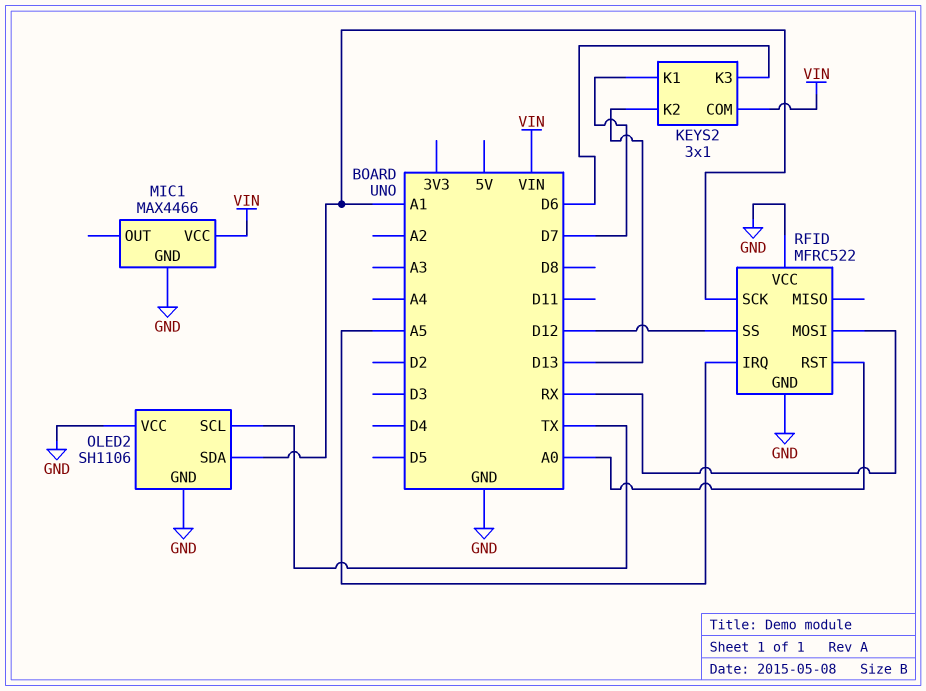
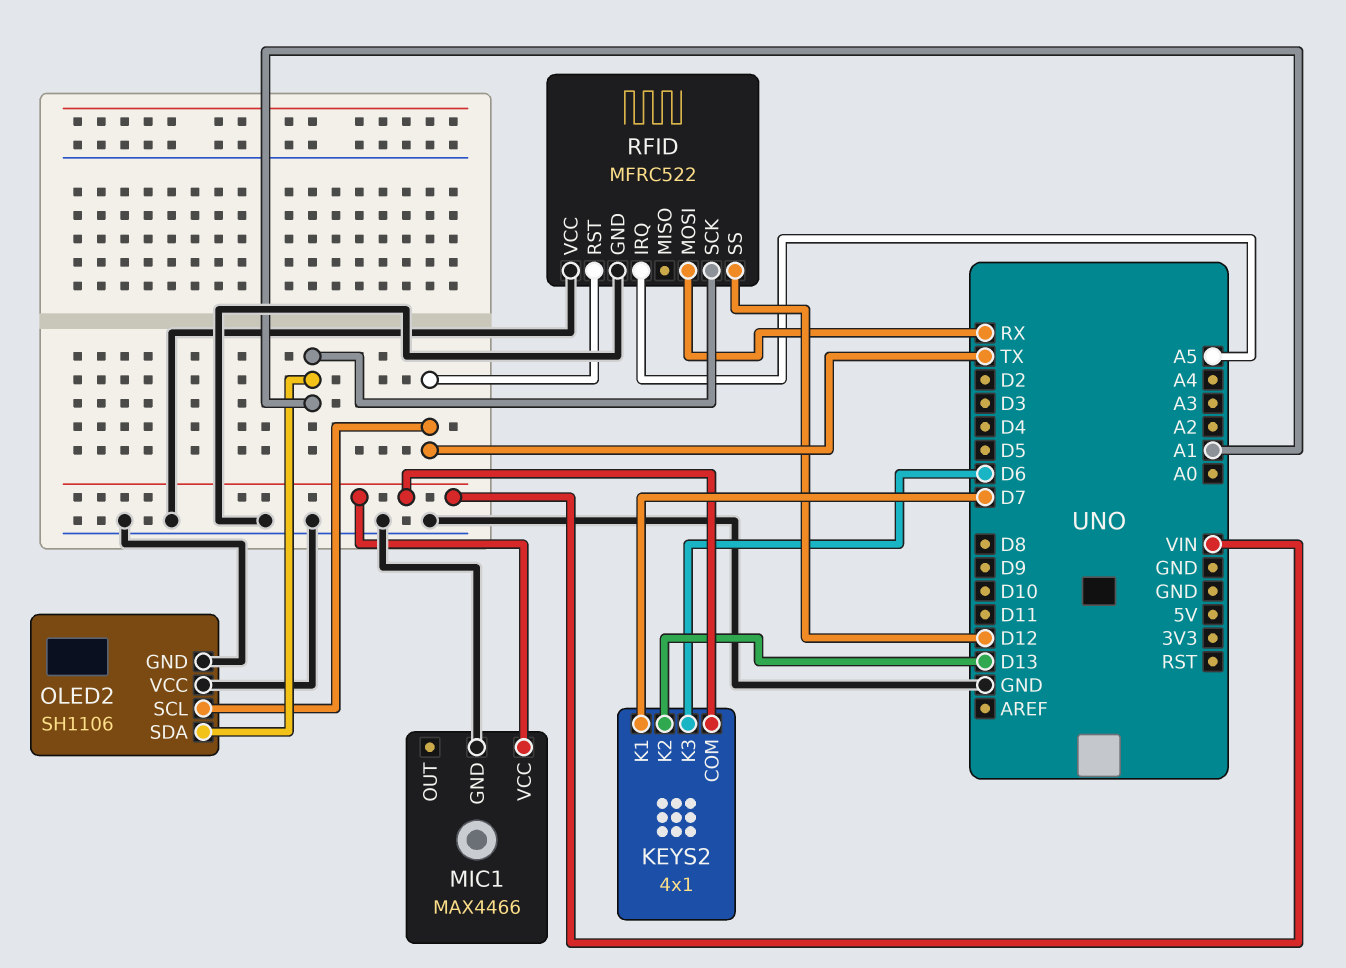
KEYS2: 3x1 -> 4x1
RFID pin RST: A0 -> TX

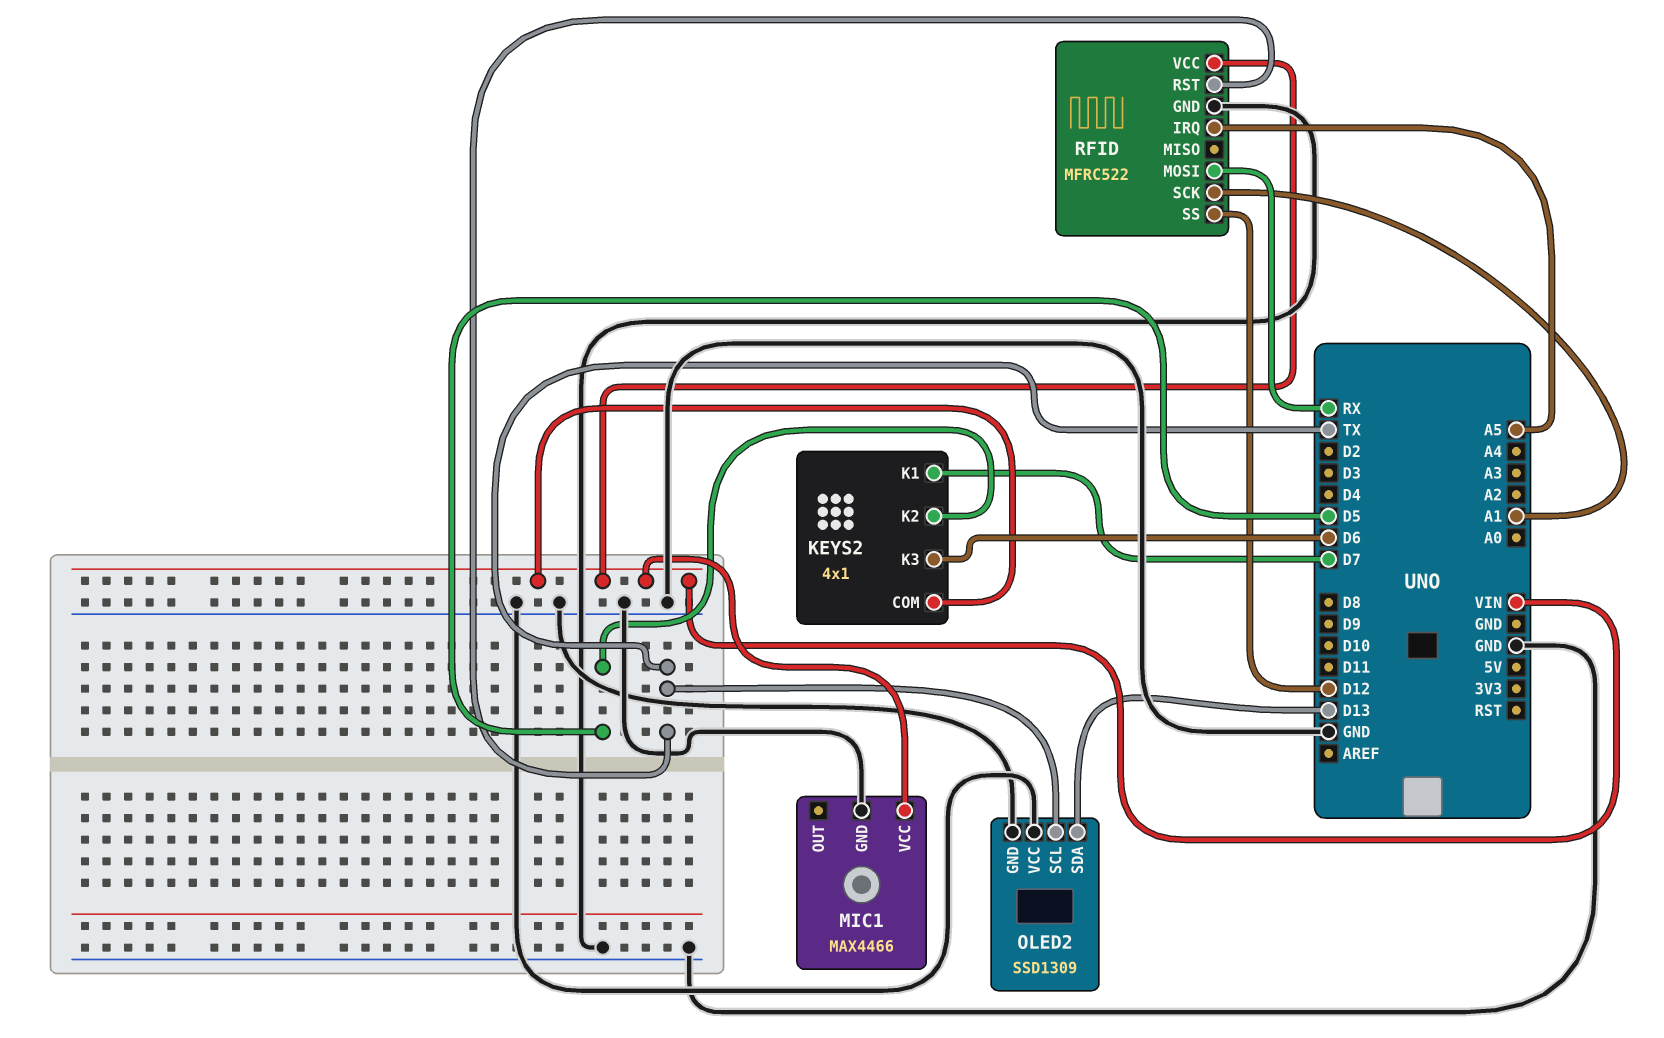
KEYS2 pin K2: D13 -> D5
OLED2: SH1106 -> SSD1309
OLED2 pin SDA: A1 -> D13
RFID pin VCC: GND -> VIN

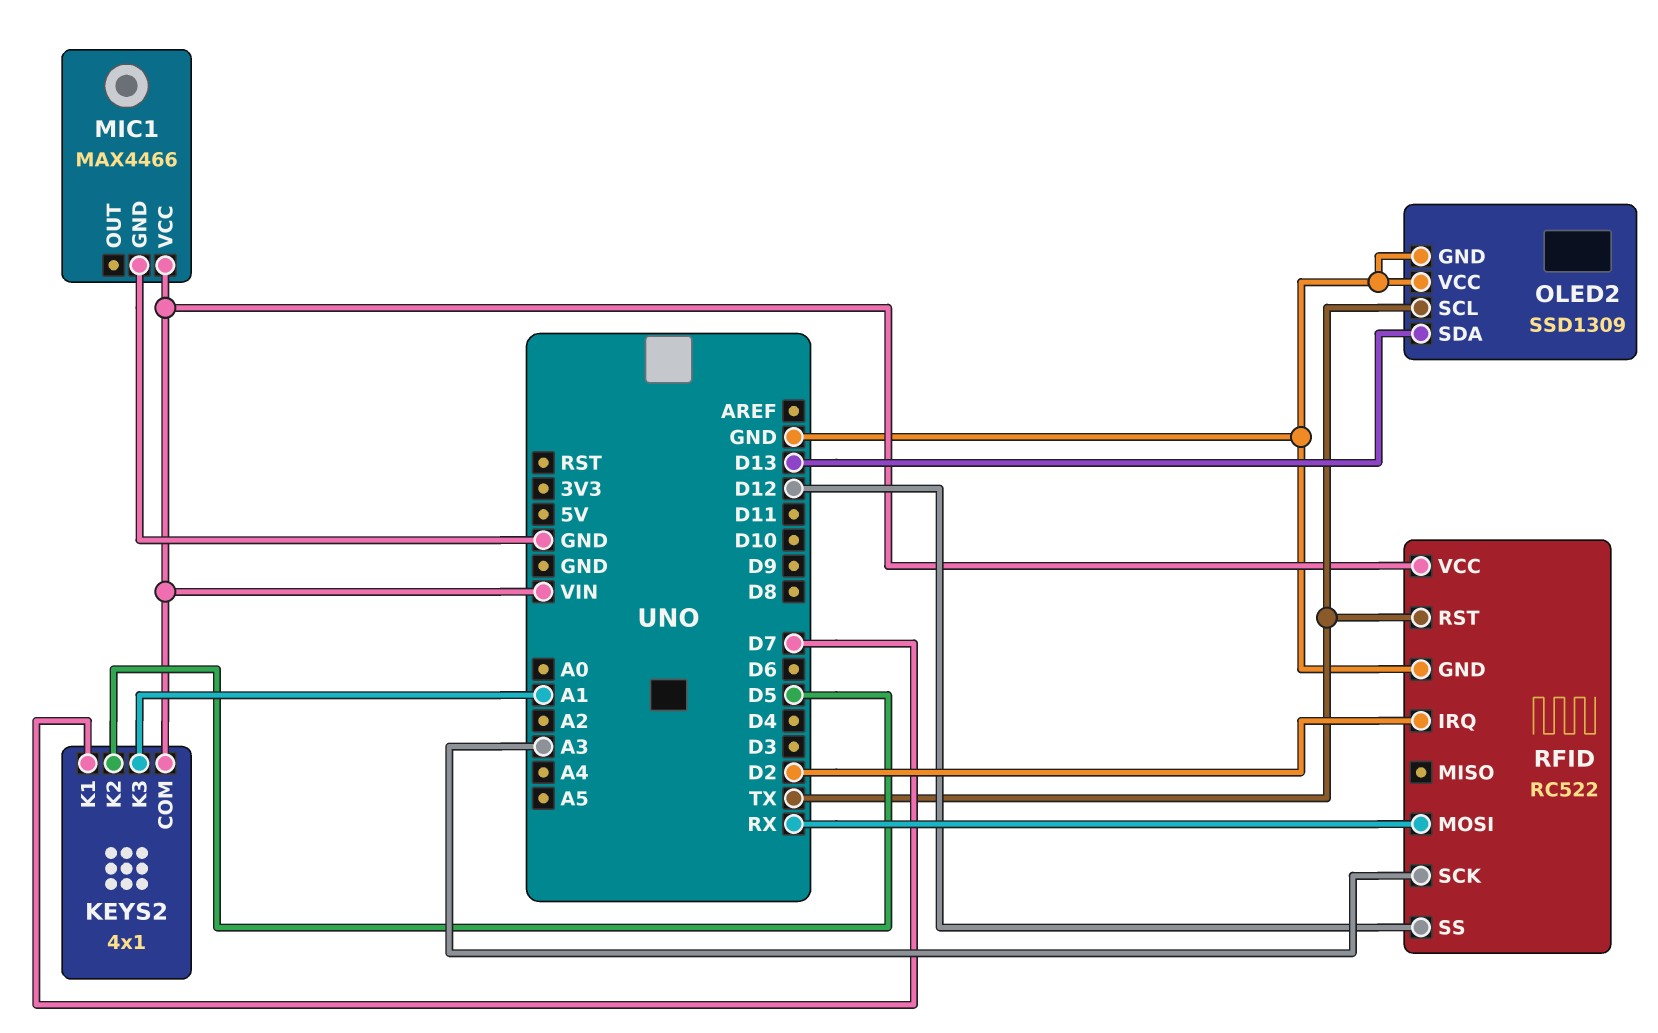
KEYS2 pin K3: D6 -> A1
RFID: MFRC522 -> RC522
RFID pin IRQ: A5 -> D2
RFID pin SCK: A1 -> A3

